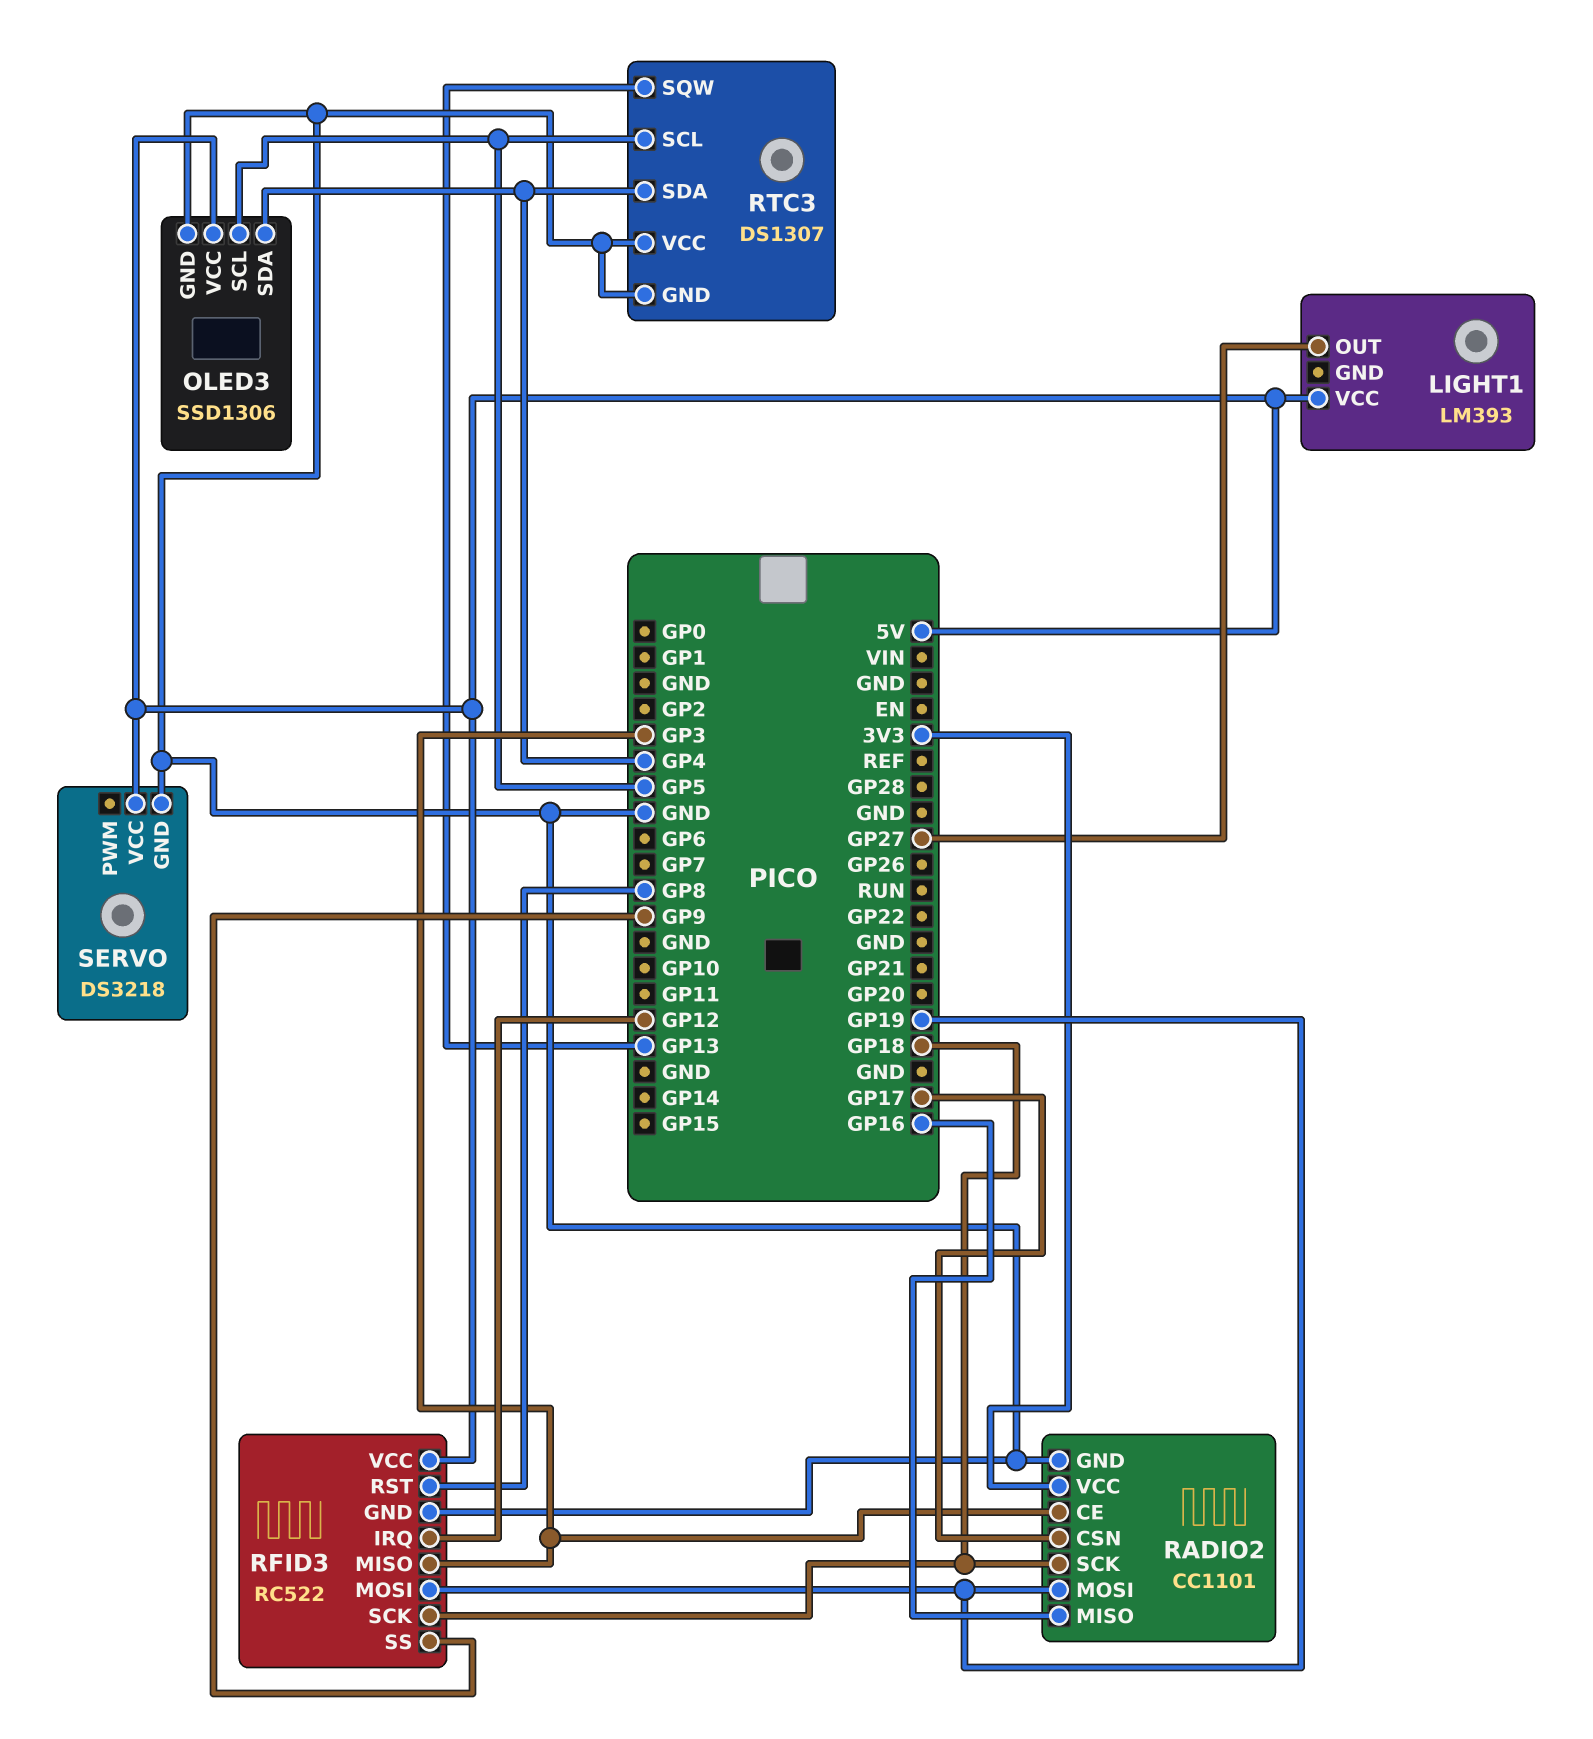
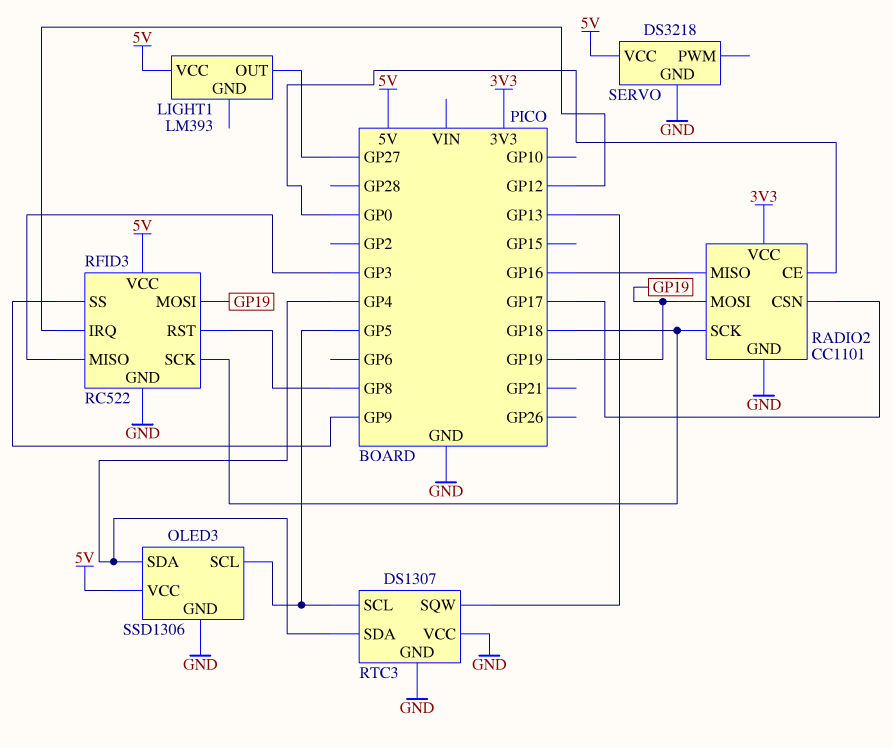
RADIO2 pin CE: GP3 -> GP0

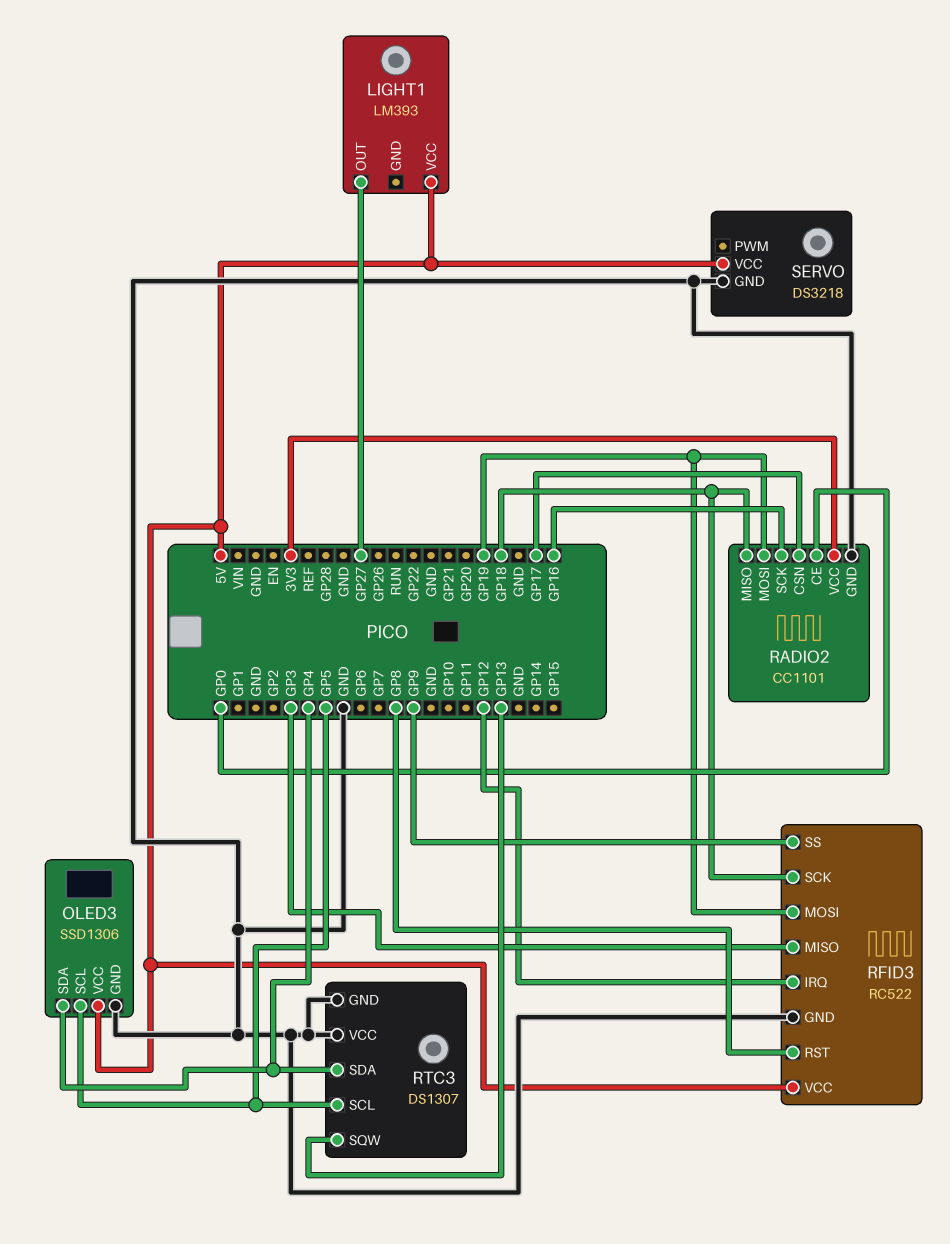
RADIO2 pin MISO: GP16 -> GP18
RADIO2 pin SCK: GP18 -> GP16

